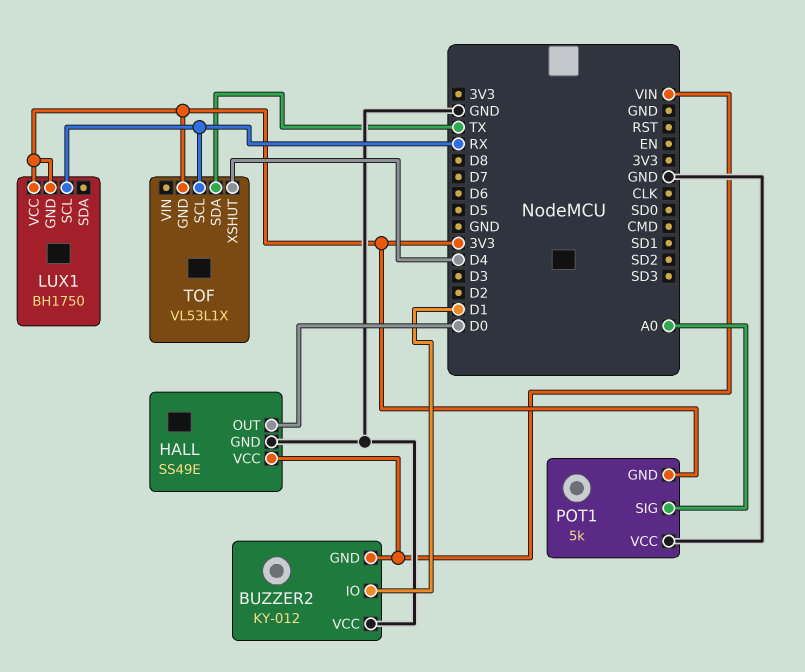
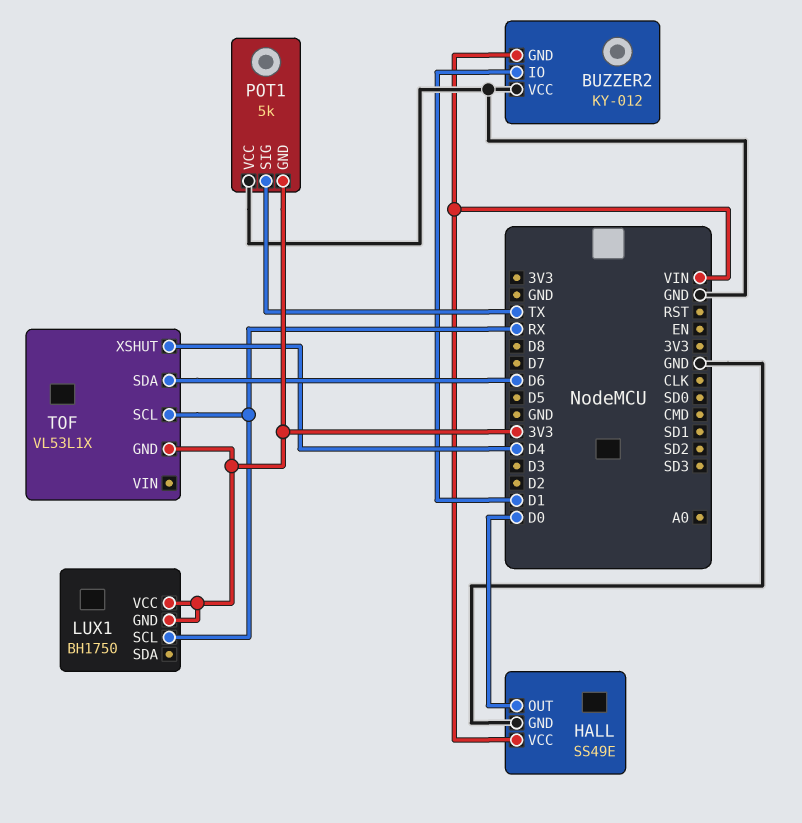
POT1 pin SIG: A0 -> TX
TOF pin SDA: TX -> D6

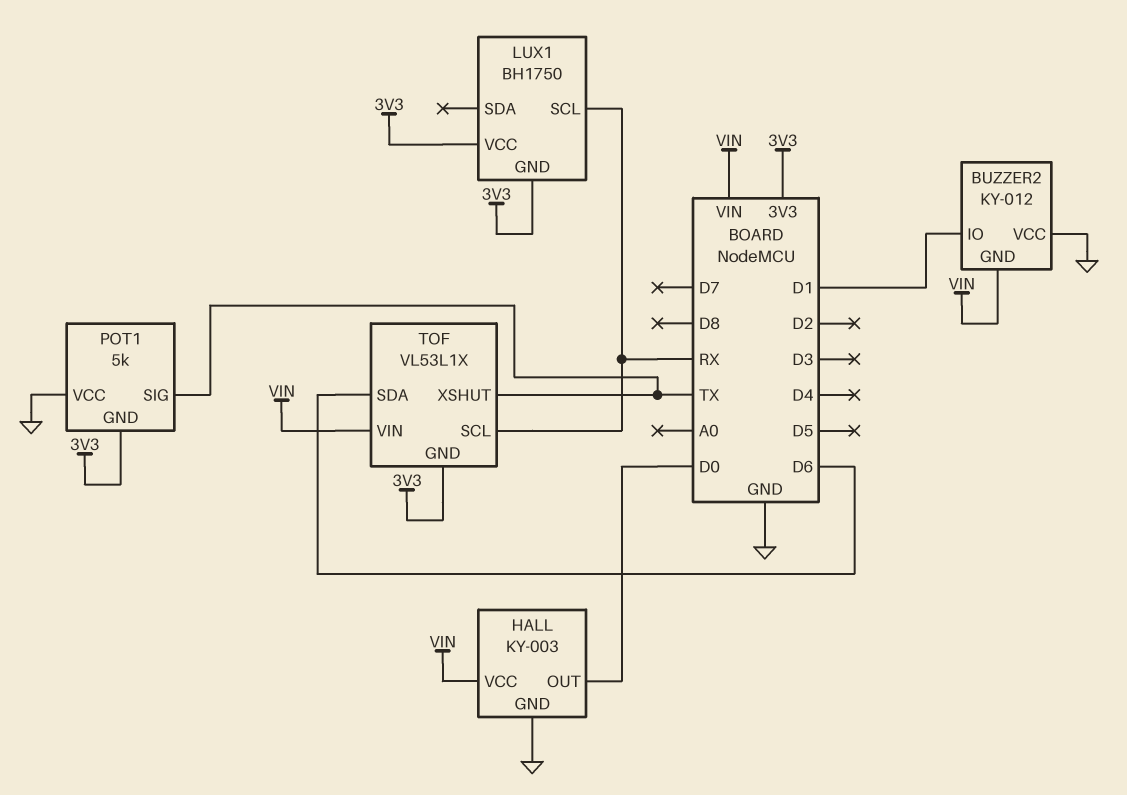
HALL: SS49E -> KY-003
TOF pin VIN: none -> VIN
TOF pin XSHUT: D4 -> TX

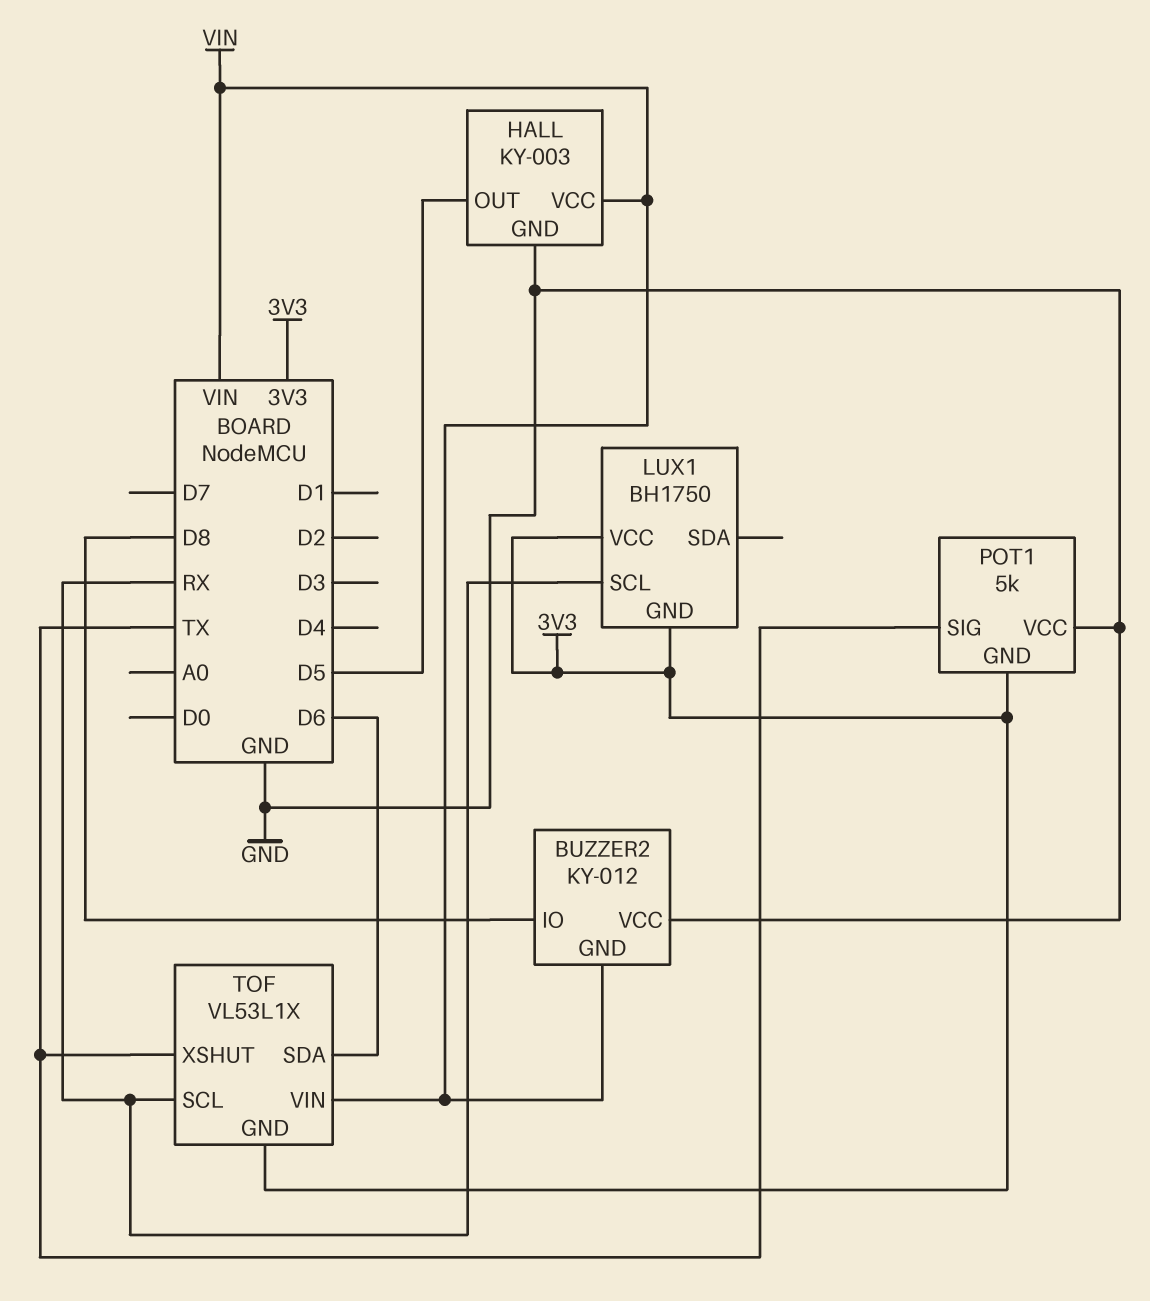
BUZZER2 pin IO: D1 -> D8
HALL pin OUT: D0 -> D5

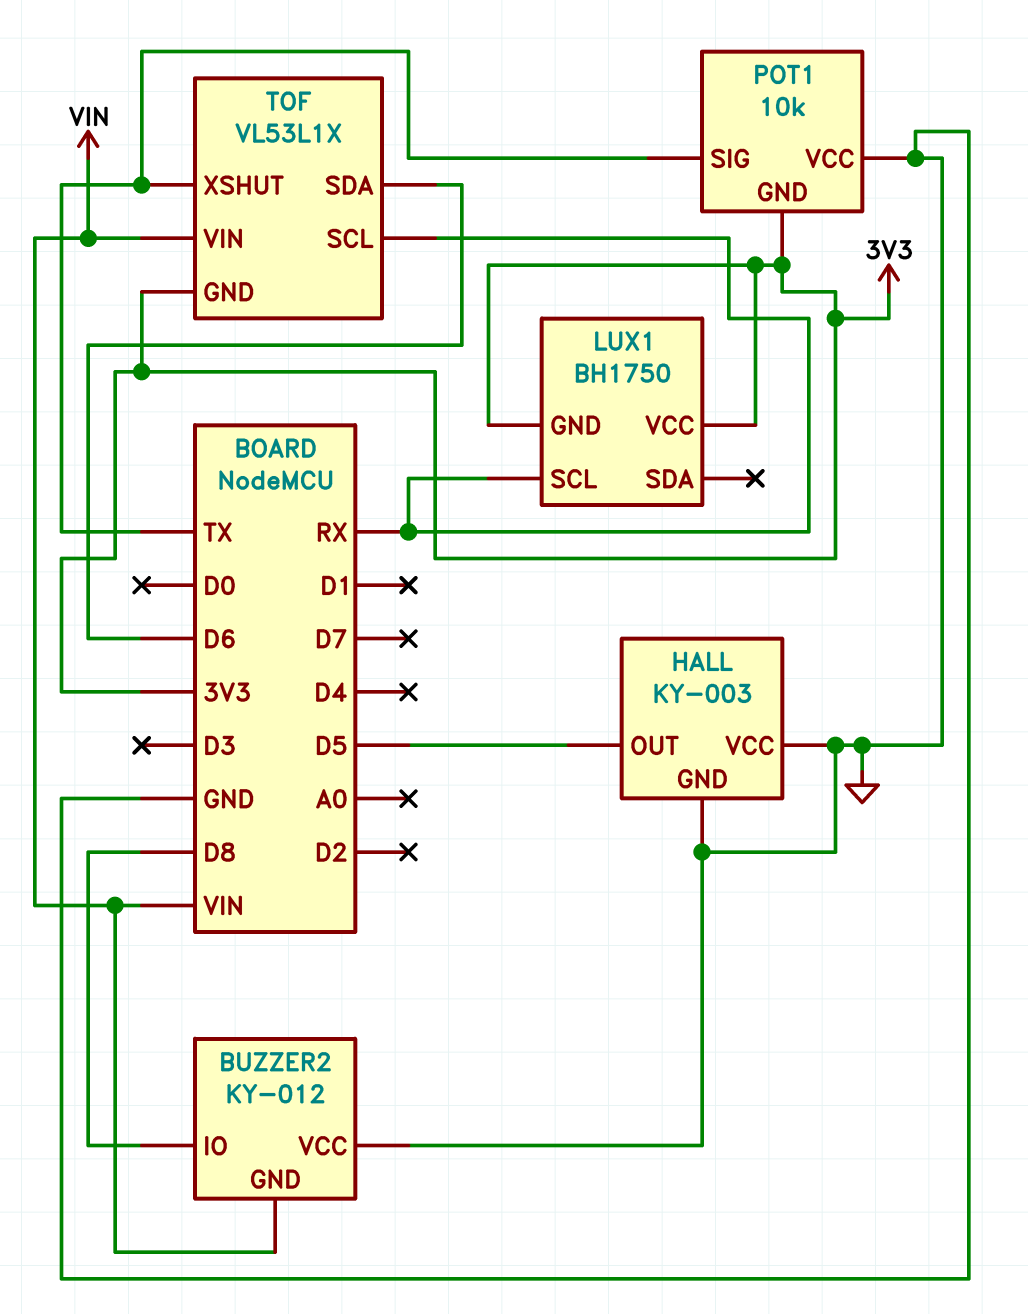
HALL pin VCC: VIN -> GND
POT1: 5k -> 10k

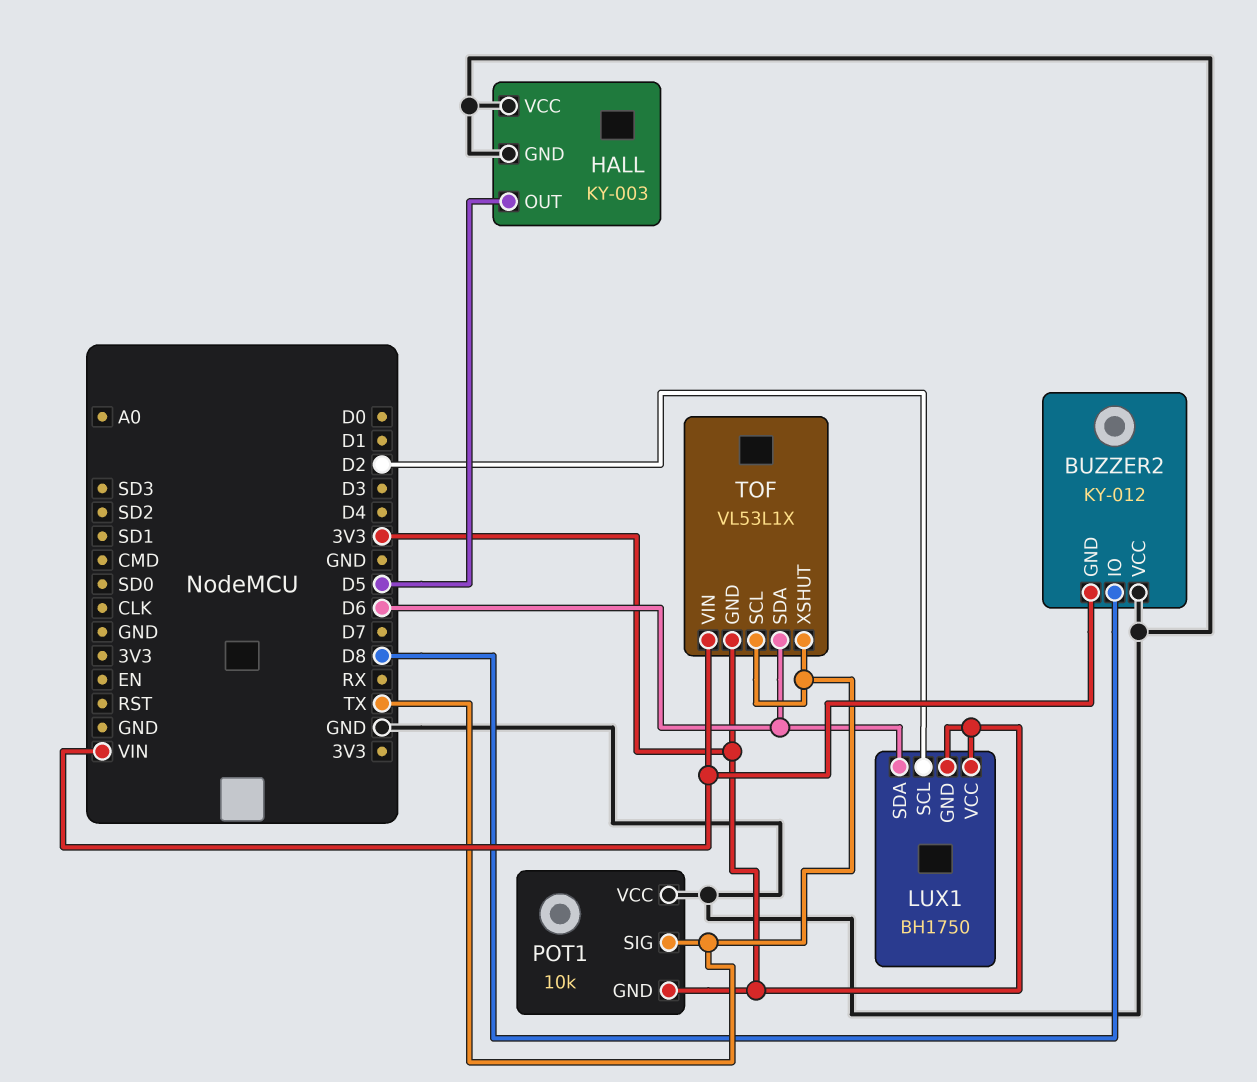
LUX1 pin SCL: RX -> D2
LUX1 pin SDA: none -> D6
TOF pin SCL: RX -> TX

